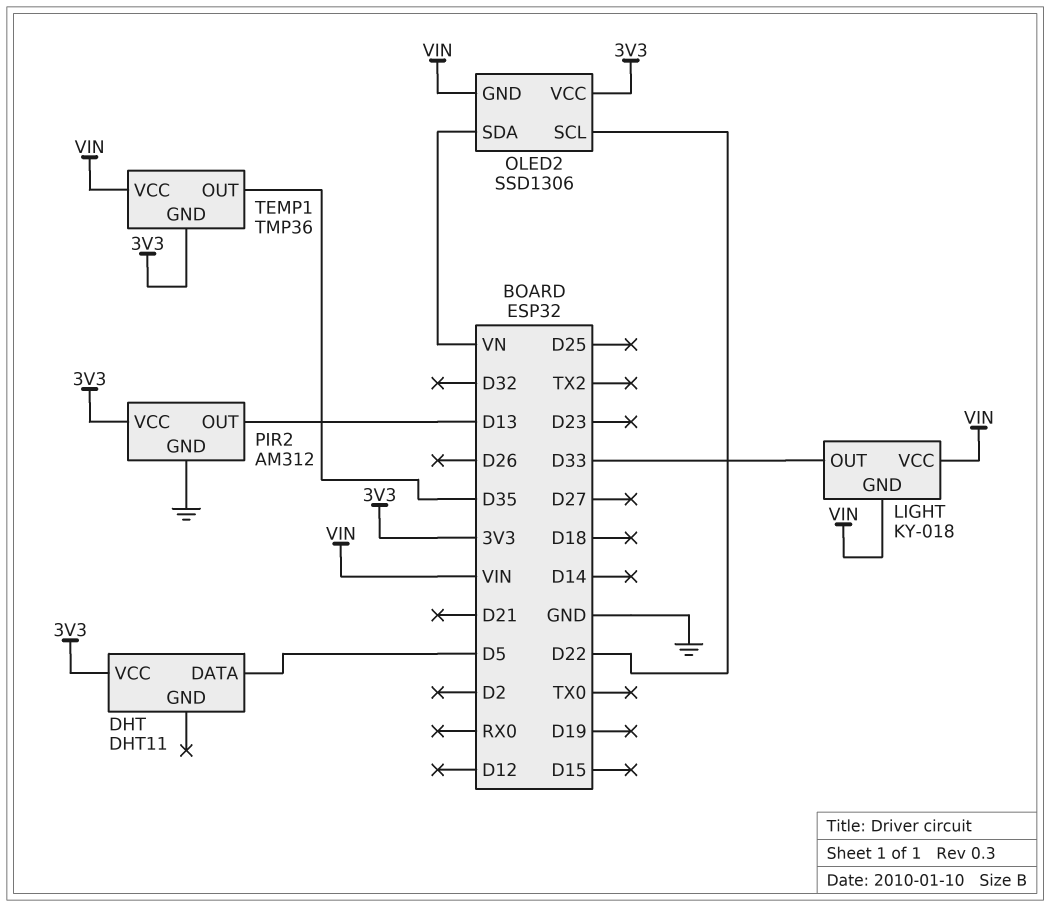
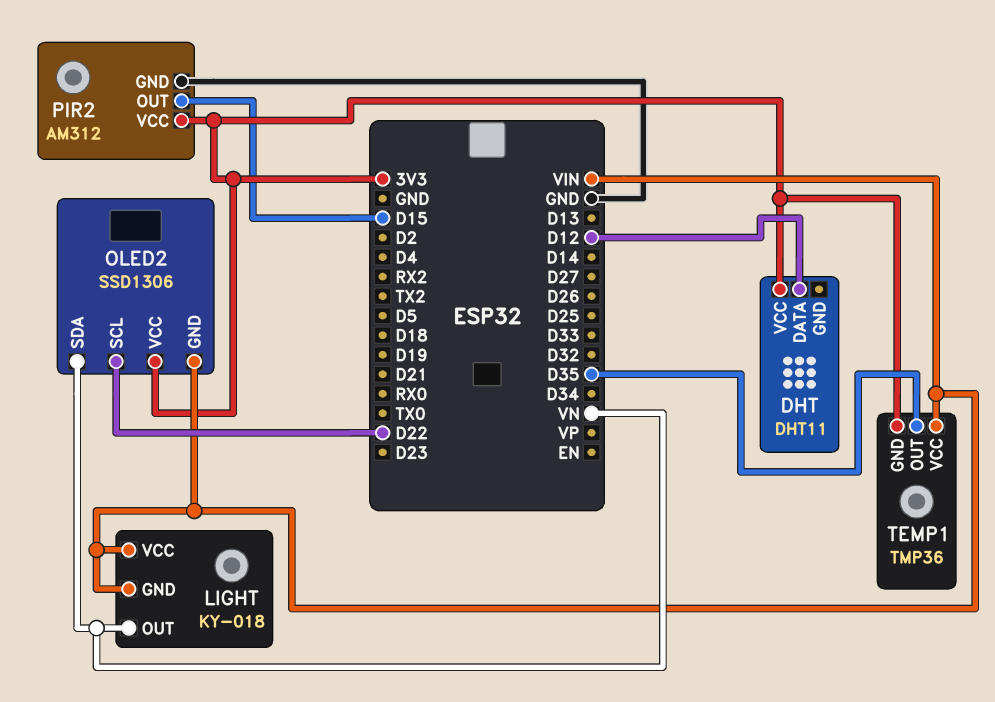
DHT pin DATA: D5 -> D12
LIGHT pin OUT: D33 -> VN
PIR2 pin OUT: D13 -> D15

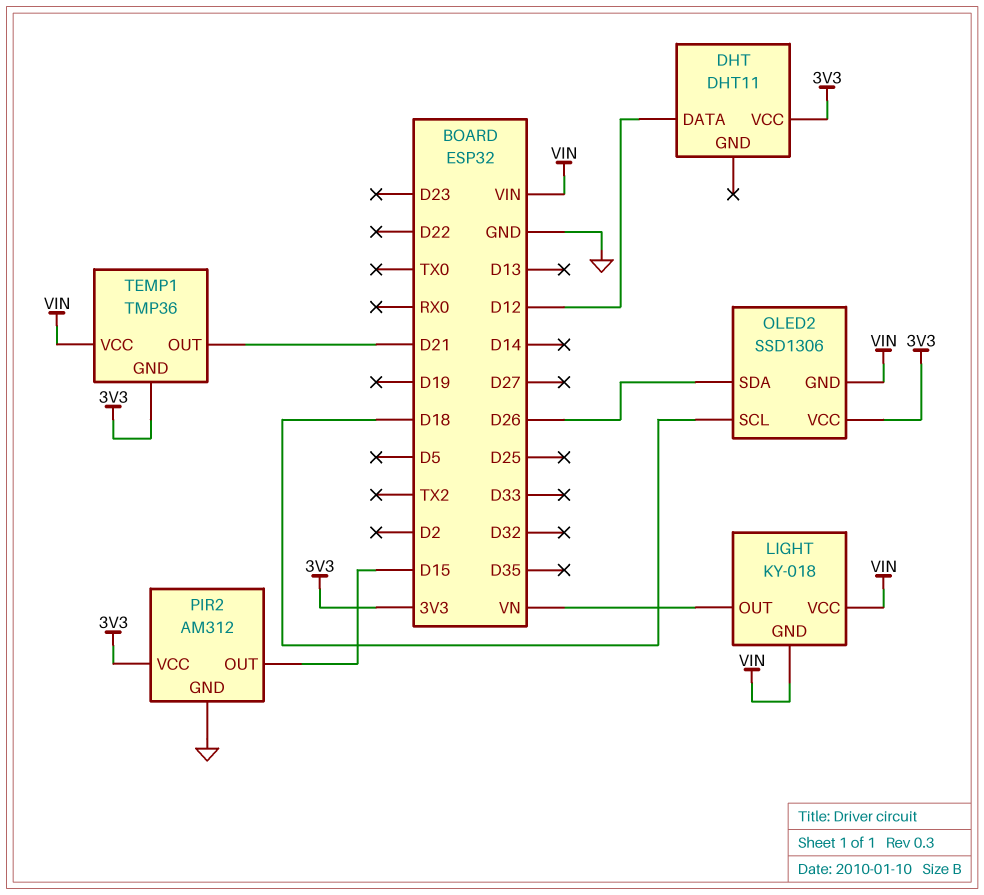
OLED2 pin SCL: D22 -> D18
OLED2 pin SDA: VN -> D26
TEMP1 pin OUT: D35 -> D21

